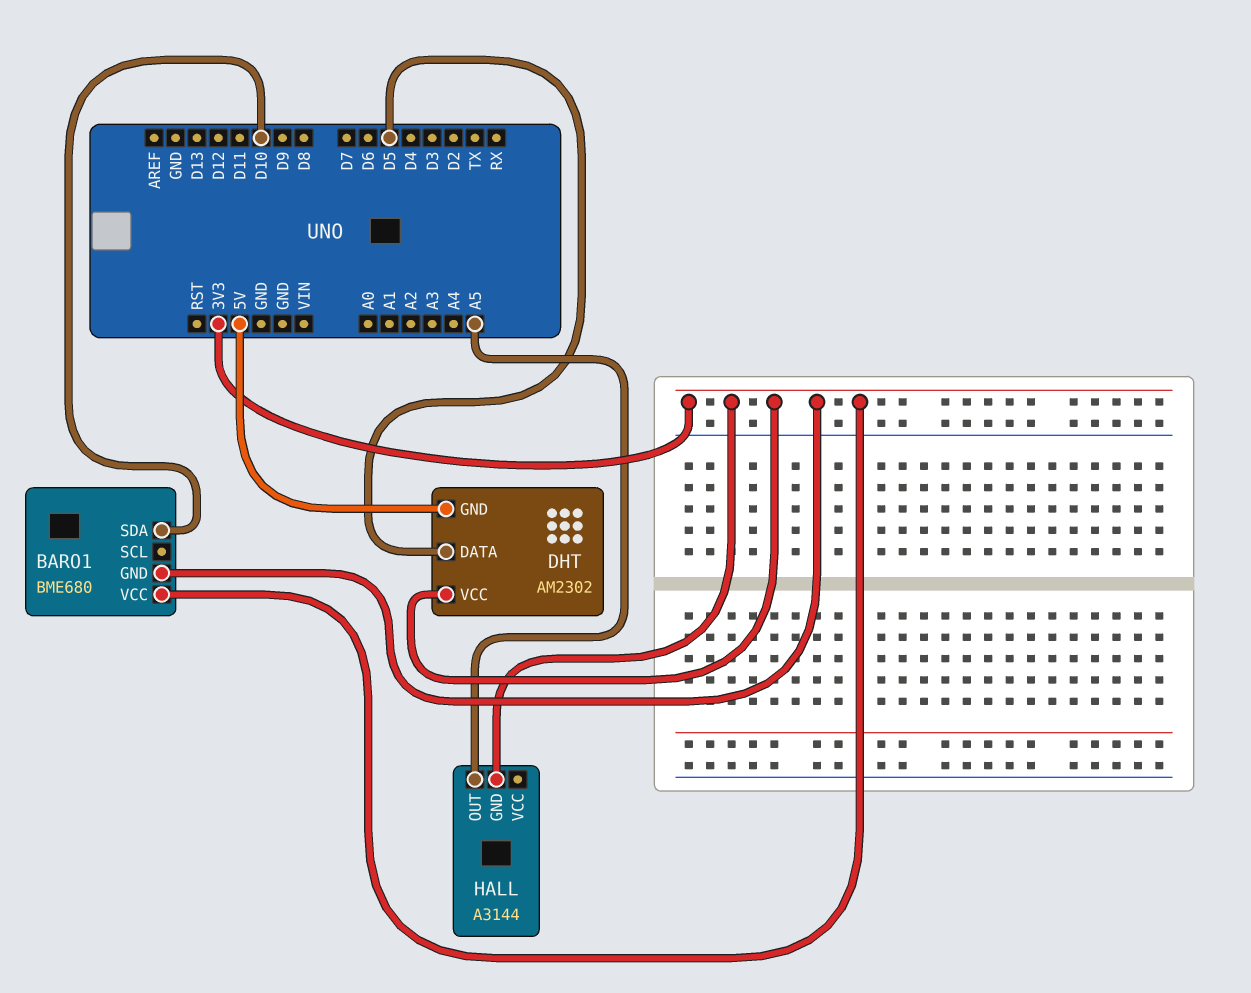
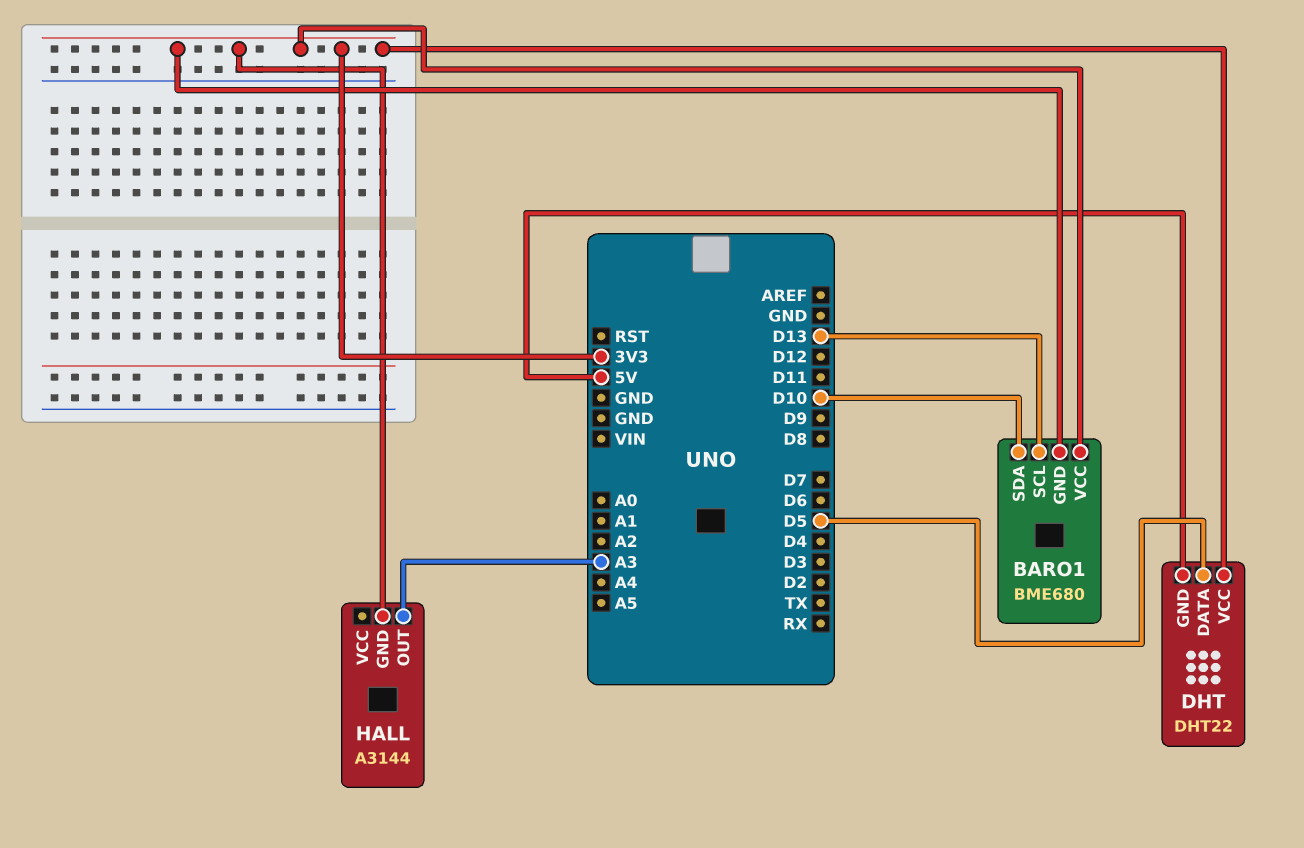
BARO1 pin SCL: none -> D13
DHT: AM2302 -> DHT22
HALL pin OUT: A5 -> A3

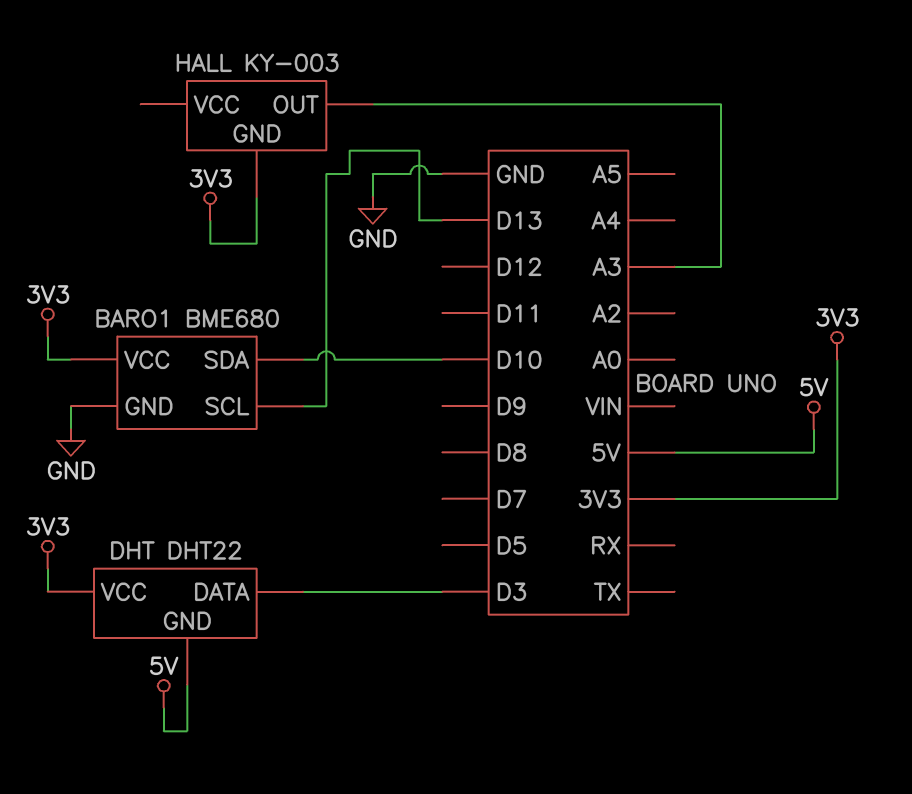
BARO1 pin GND: 3V3 -> GND
DHT pin DATA: D5 -> D3
HALL: A3144 -> KY-003

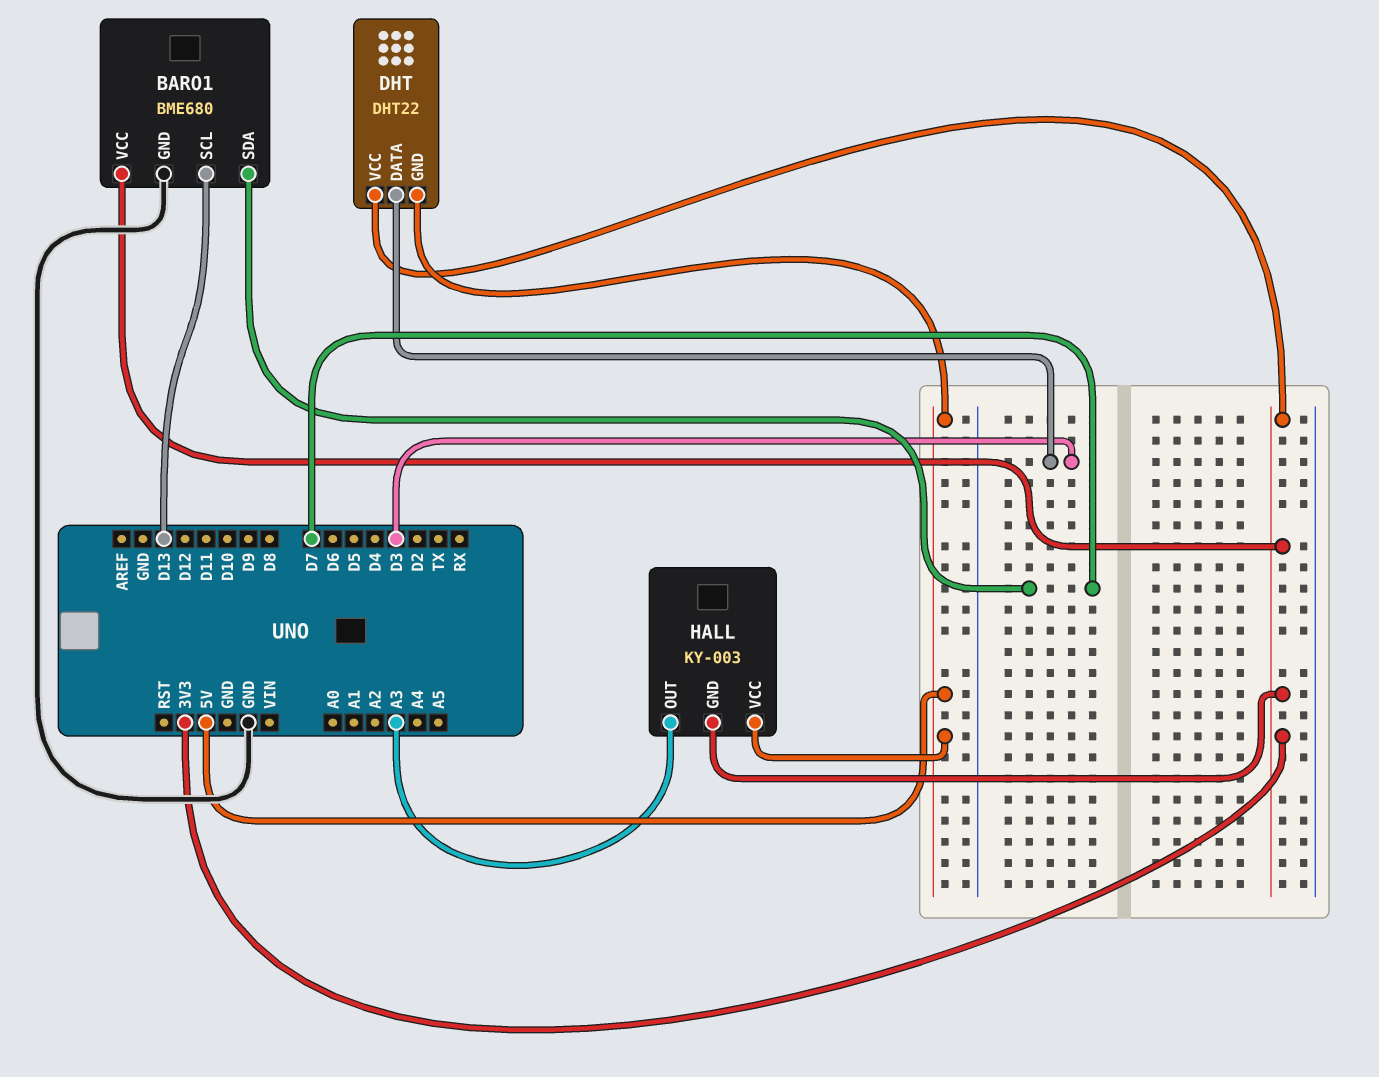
BARO1 pin SDA: D10 -> D7
HALL pin VCC: none -> 5V

